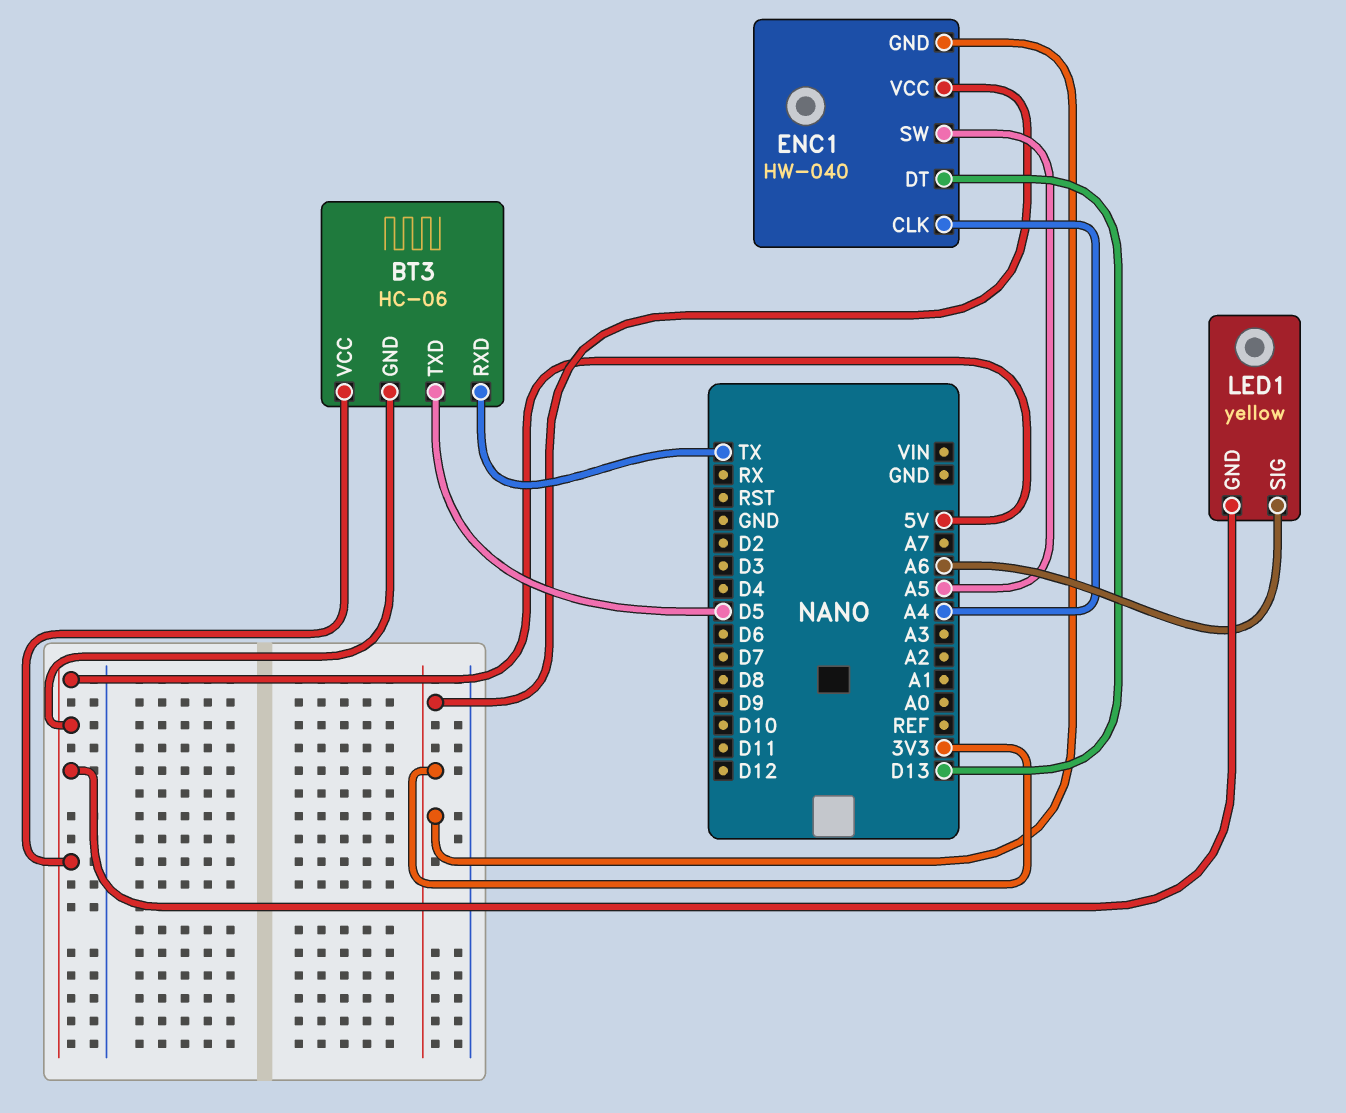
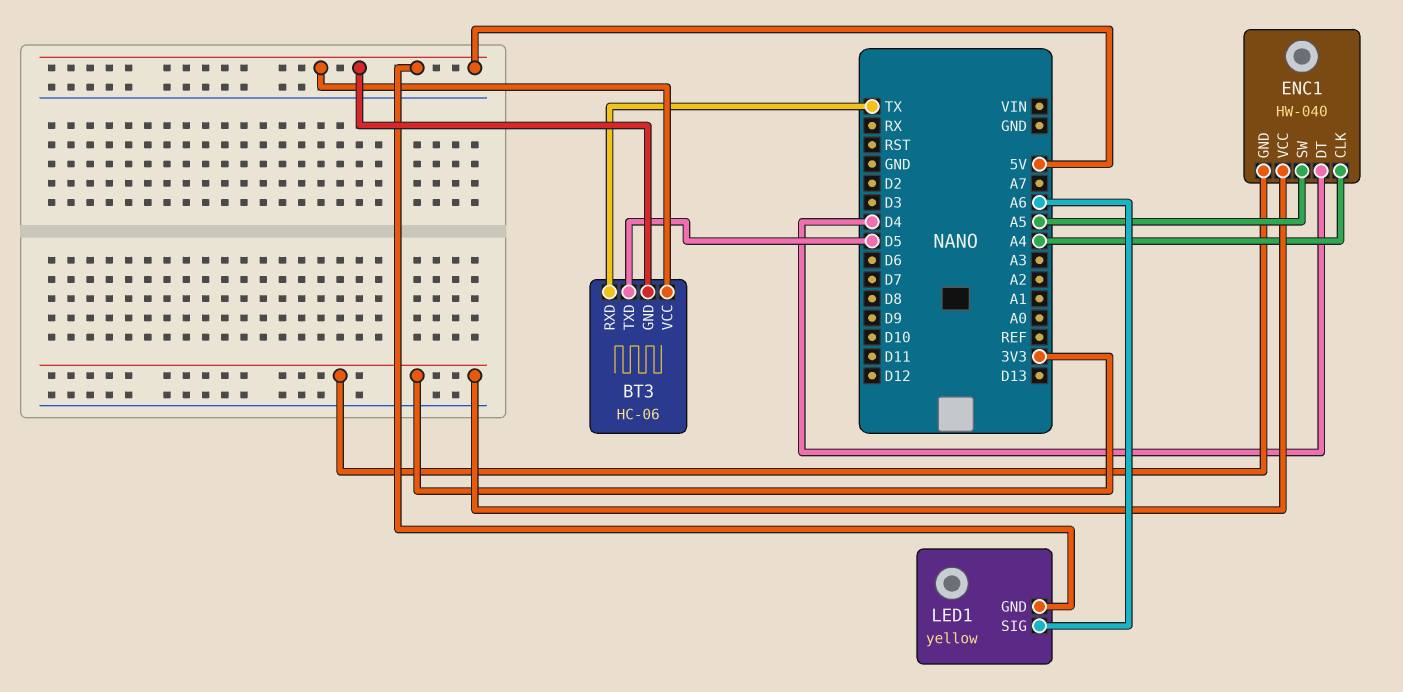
ENC1 pin DT: D13 -> D4

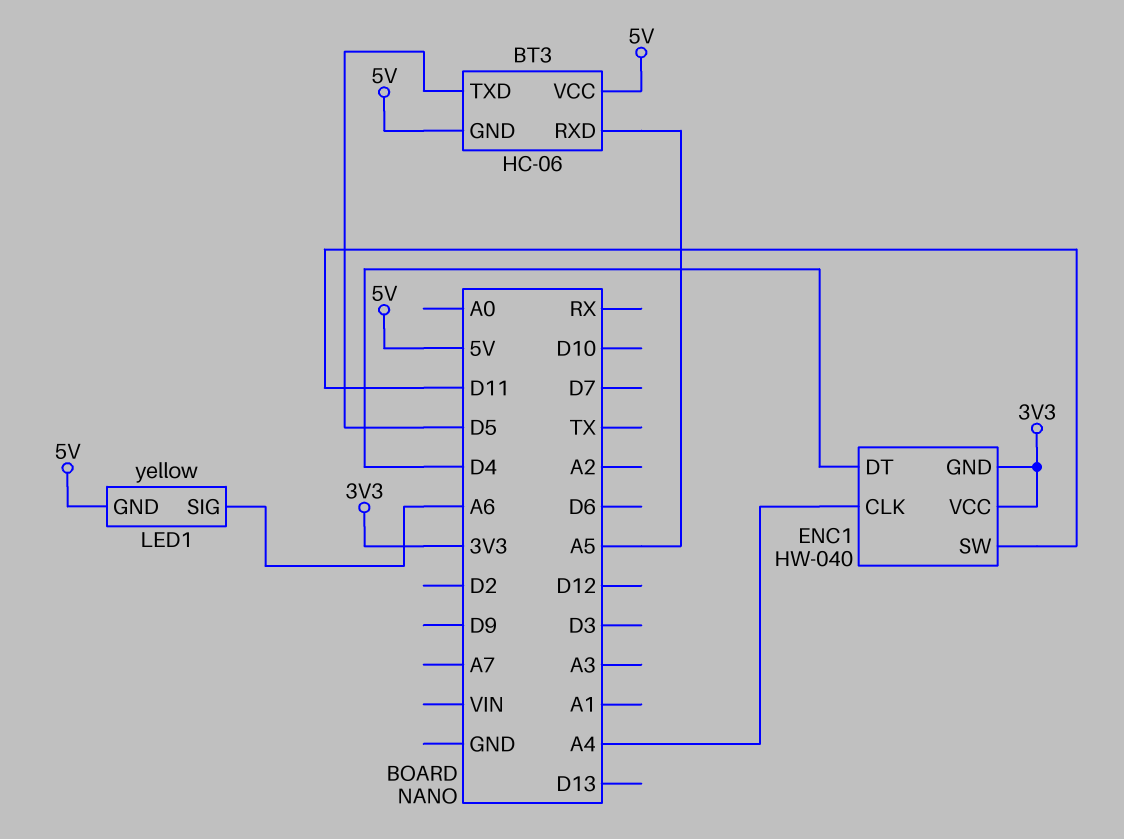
BT3 pin RXD: TX -> A5
ENC1 pin SW: A5 -> D11

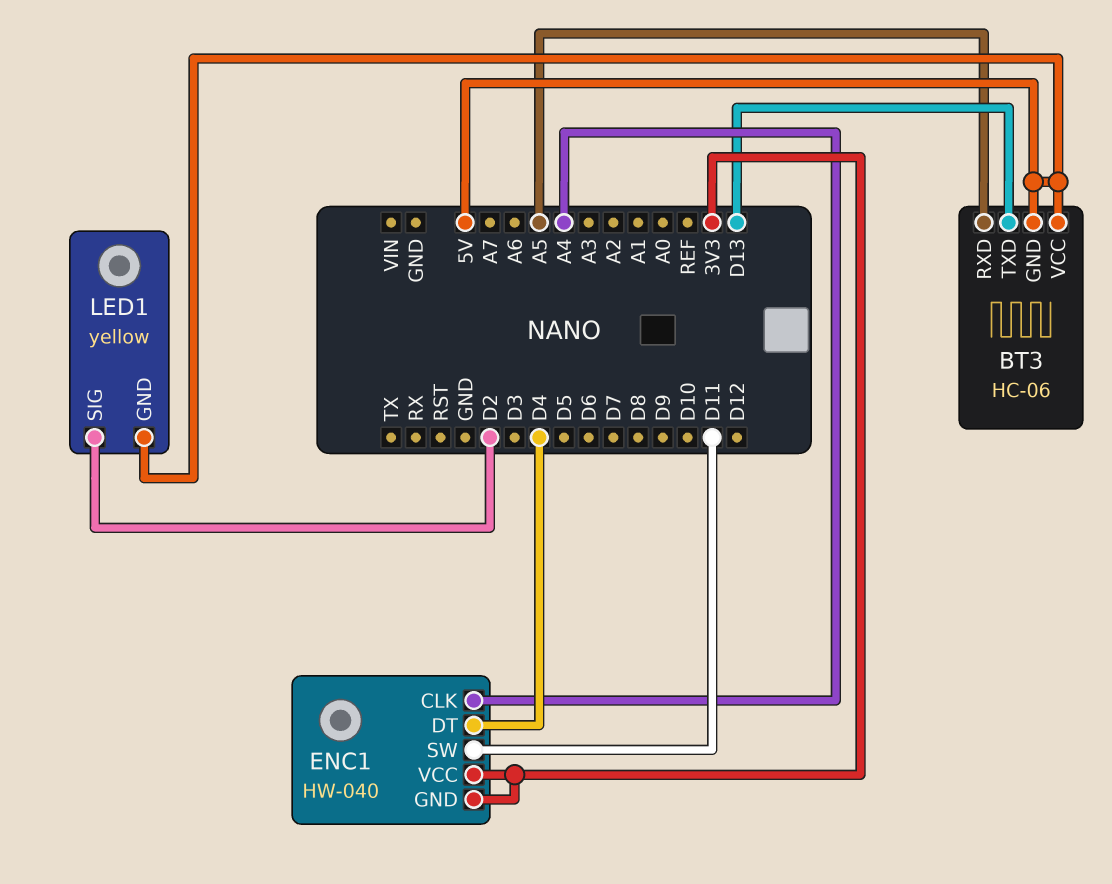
BT3 pin TXD: D5 -> D13
LED1 pin SIG: A6 -> D2

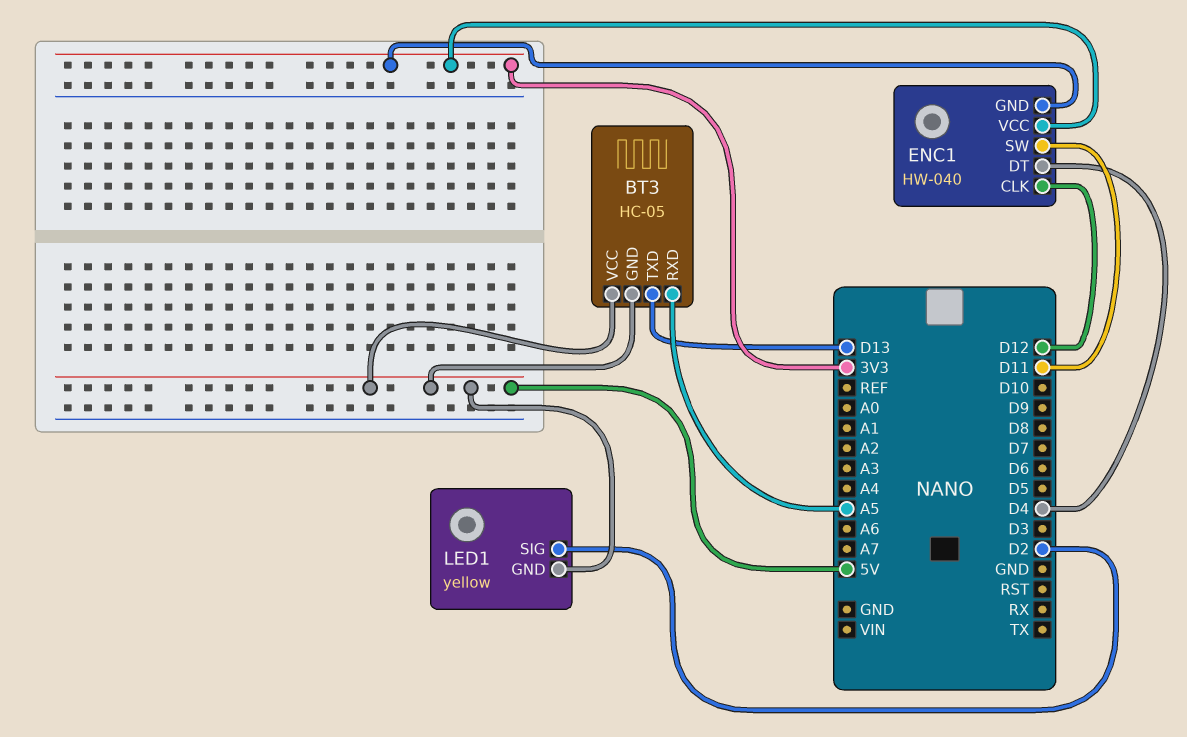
BT3: HC-06 -> HC-05
ENC1 pin CLK: A4 -> D12

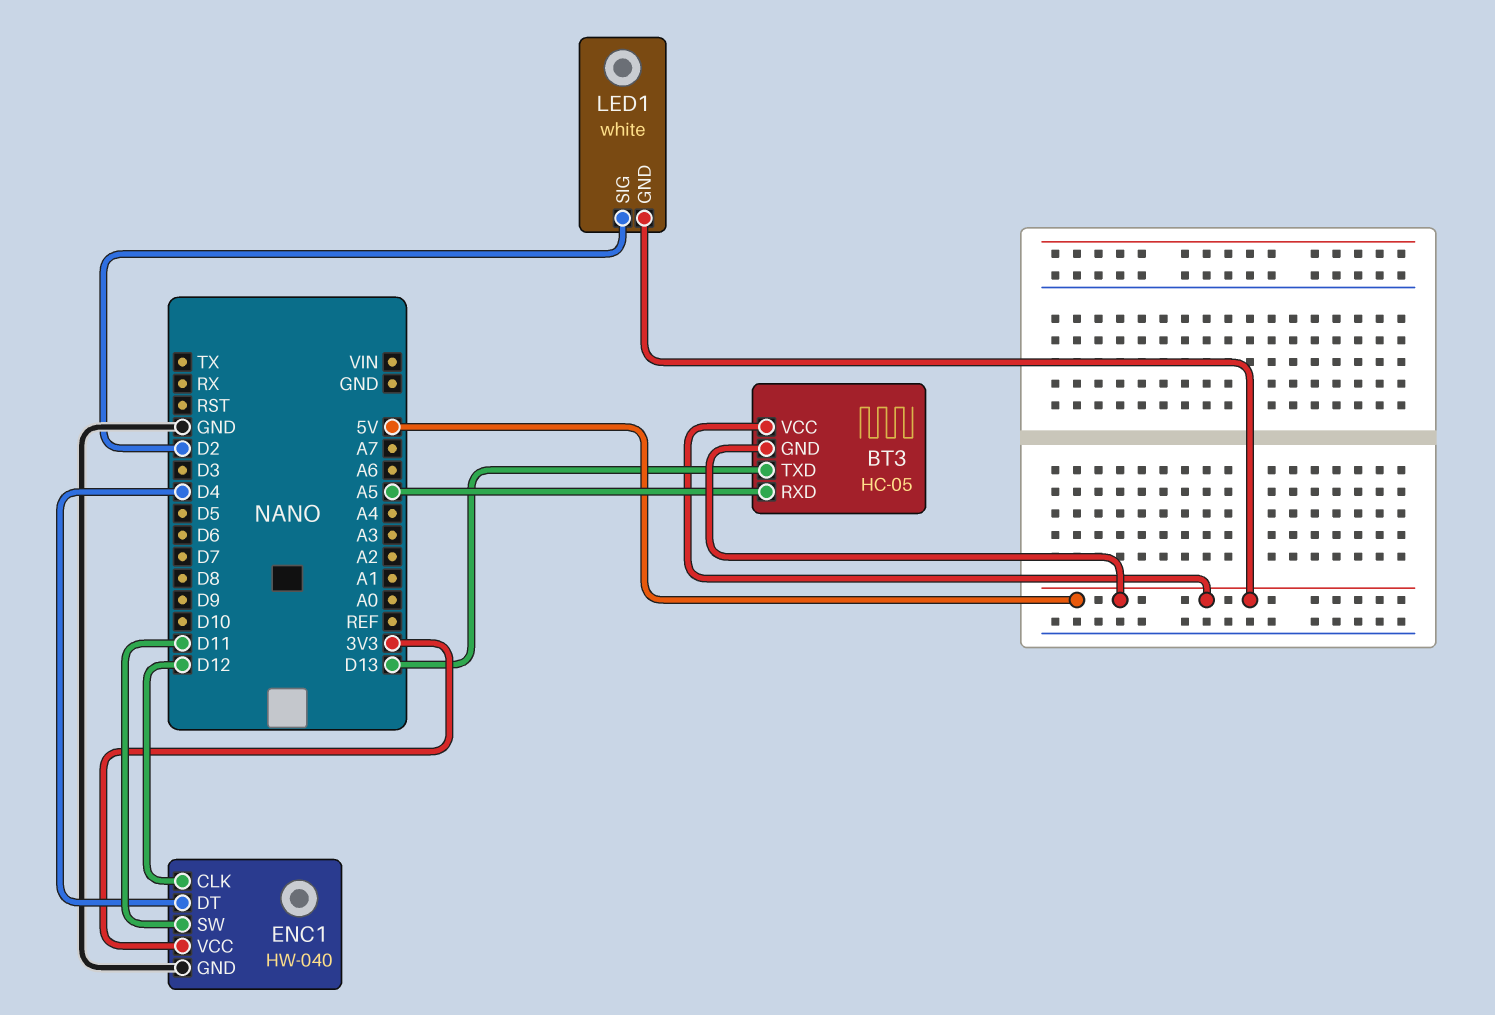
ENC1 pin GND: 3V3 -> GND
LED1: yellow -> white

